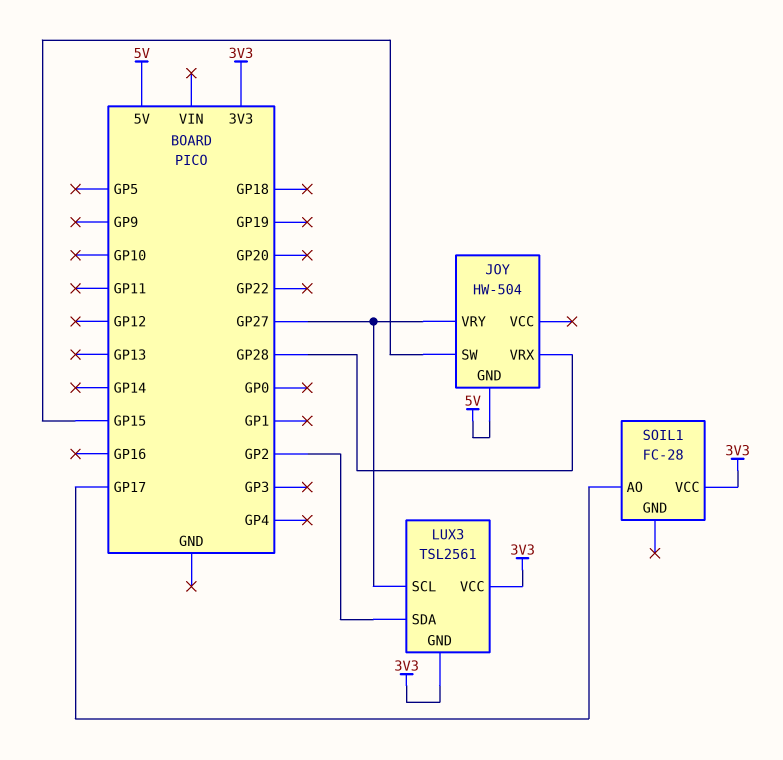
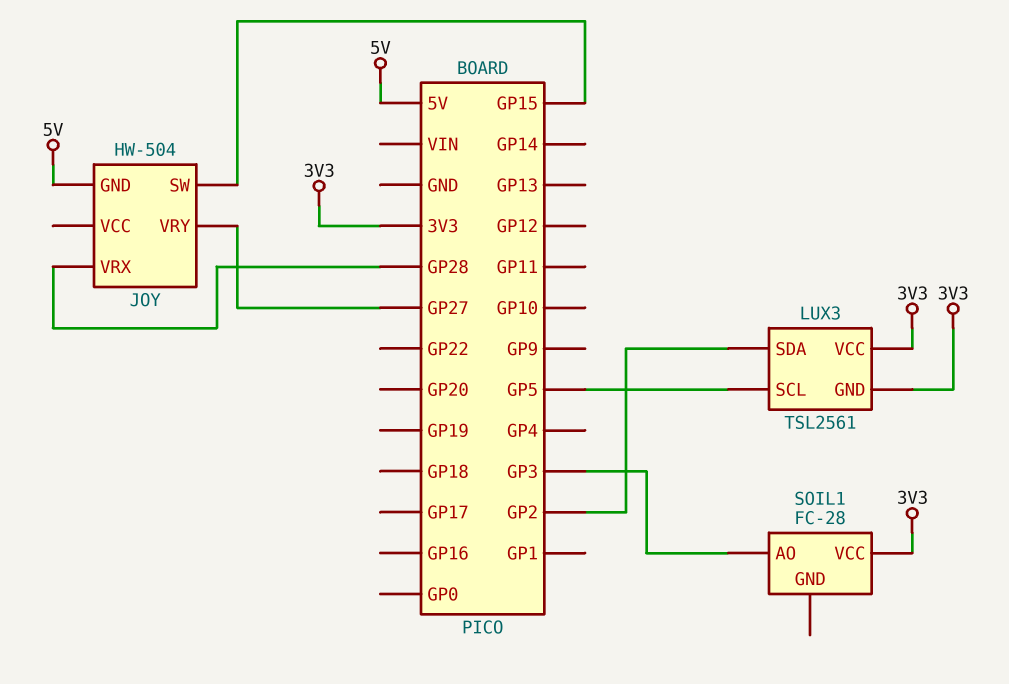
LUX3 pin SCL: GP27 -> GP5
SOIL1 pin AO: GP17 -> GP3

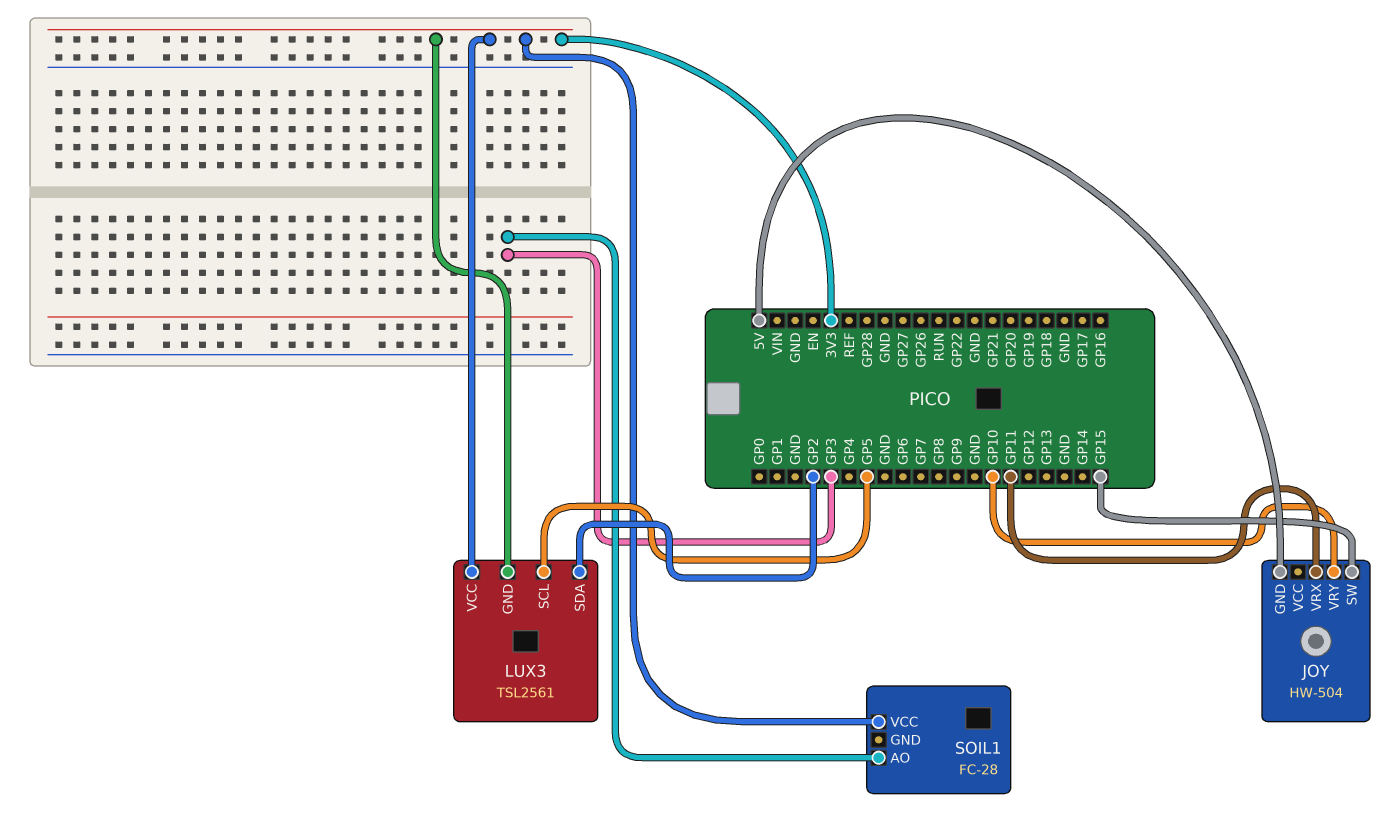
JOY pin VRX: GP28 -> GP11
JOY pin VRY: GP27 -> GP10

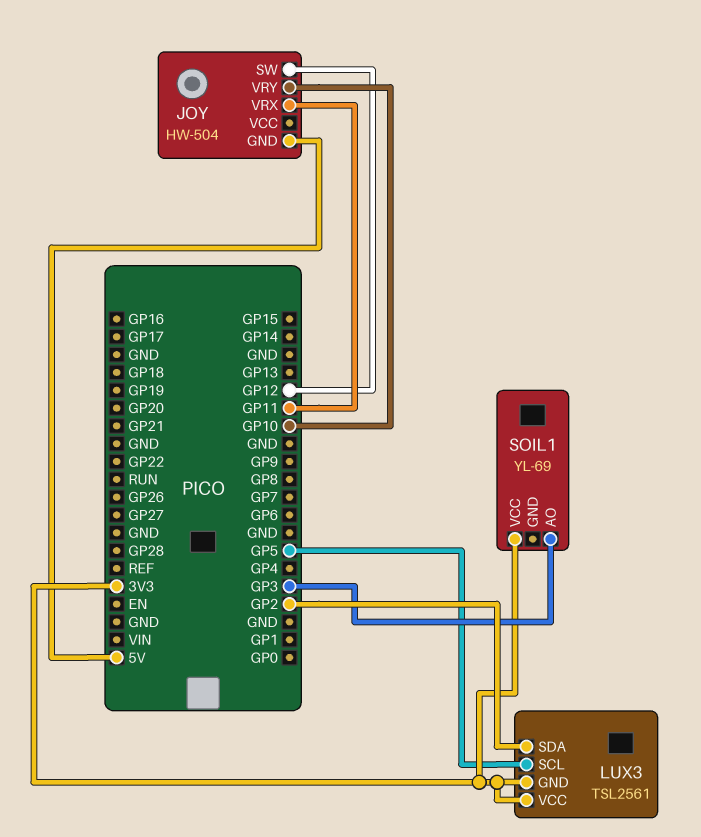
JOY pin SW: GP15 -> GP12
SOIL1: FC-28 -> YL-69

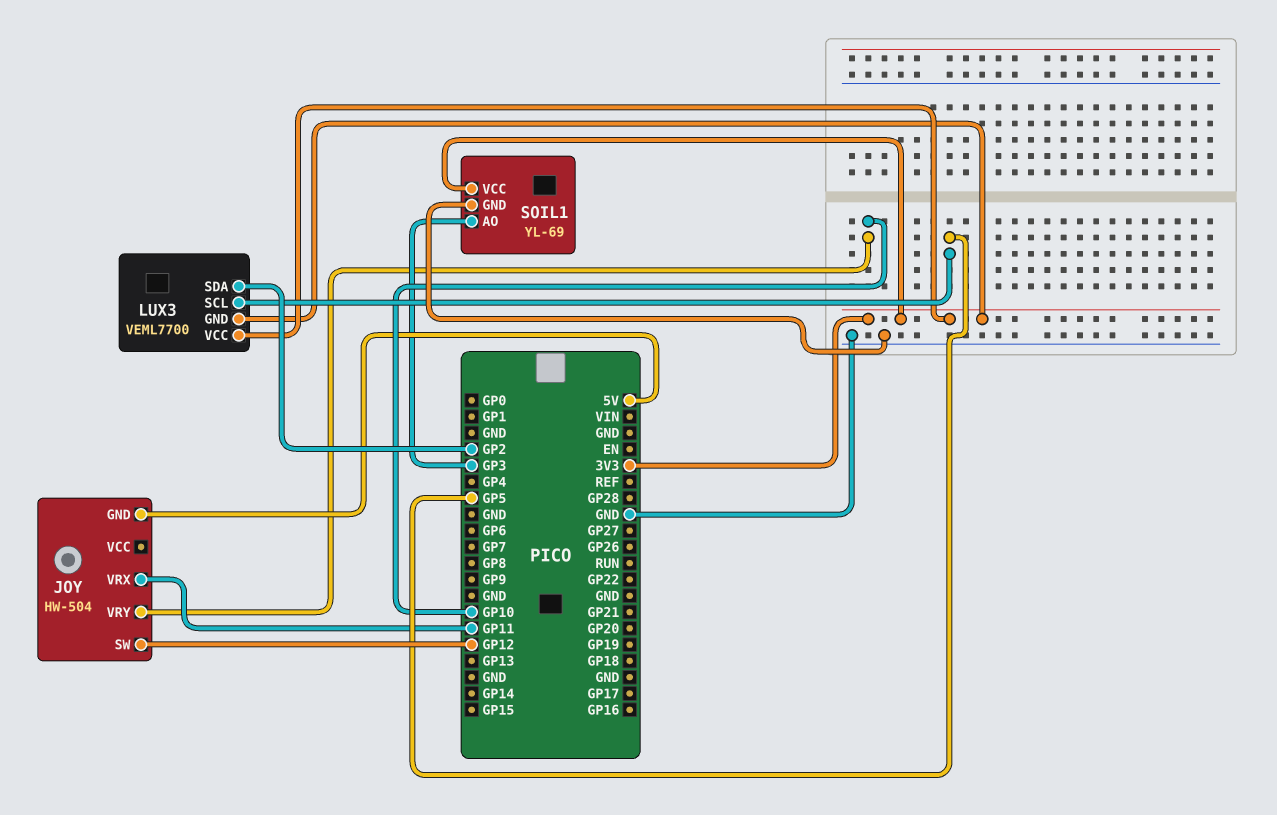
LUX3: TSL2561 -> VEML7700
SOIL1 pin GND: none -> GND

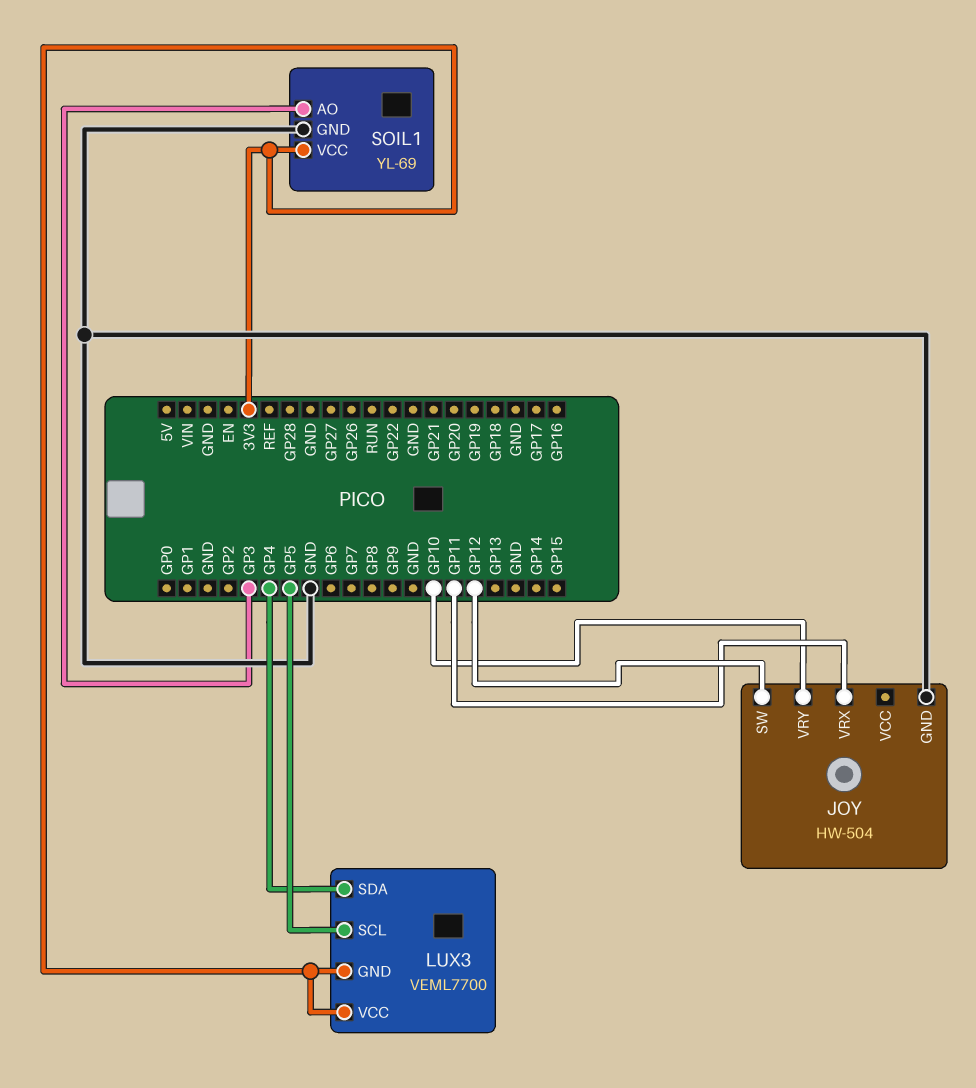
JOY pin GND: 5V -> GND
LUX3 pin SDA: GP2 -> GP4

